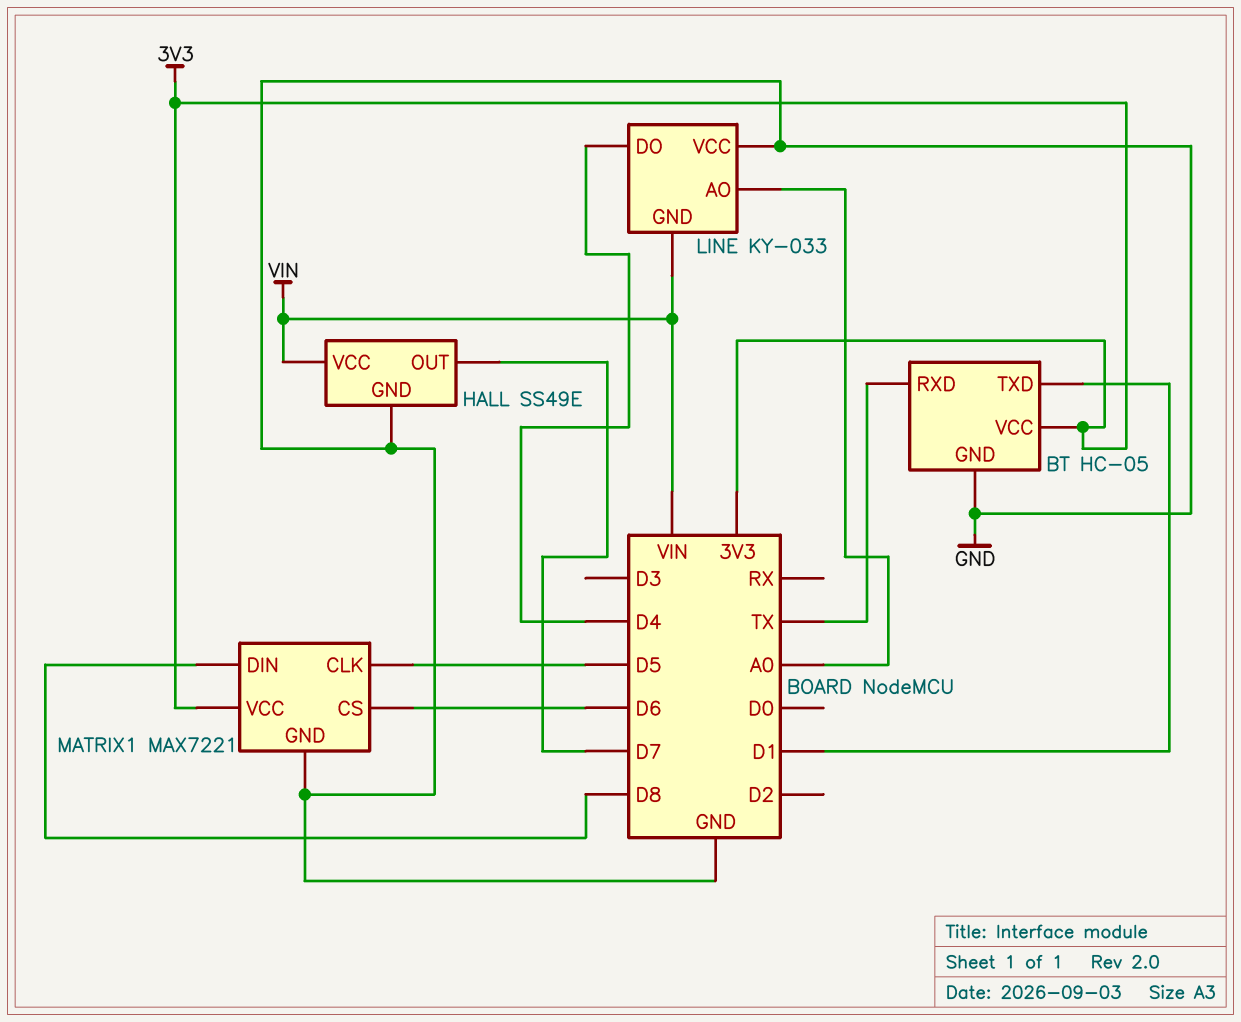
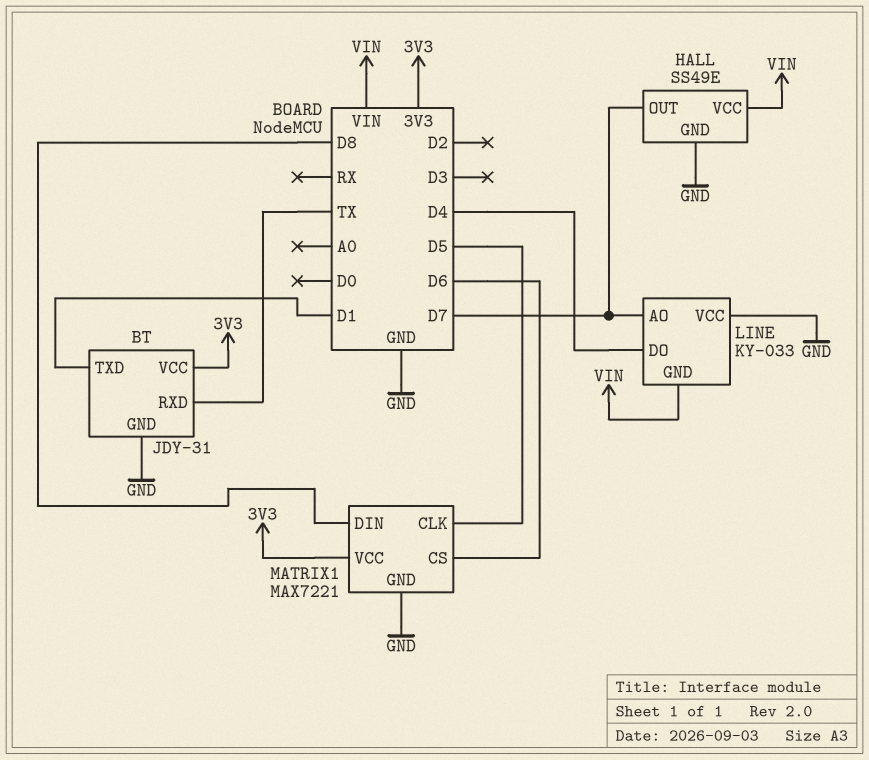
BT: HC-05 -> JDY-31
LINE pin AO: A0 -> D7

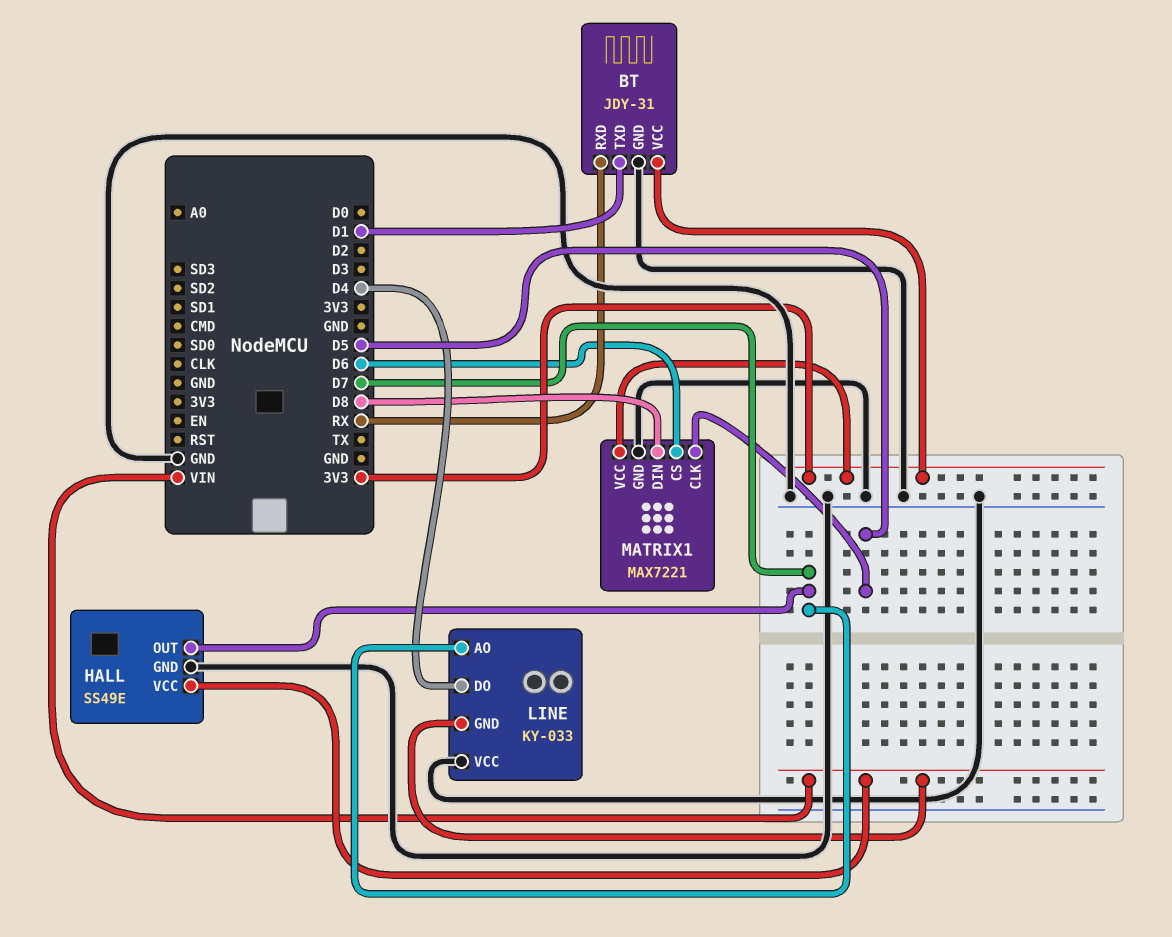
BT pin RXD: TX -> RX

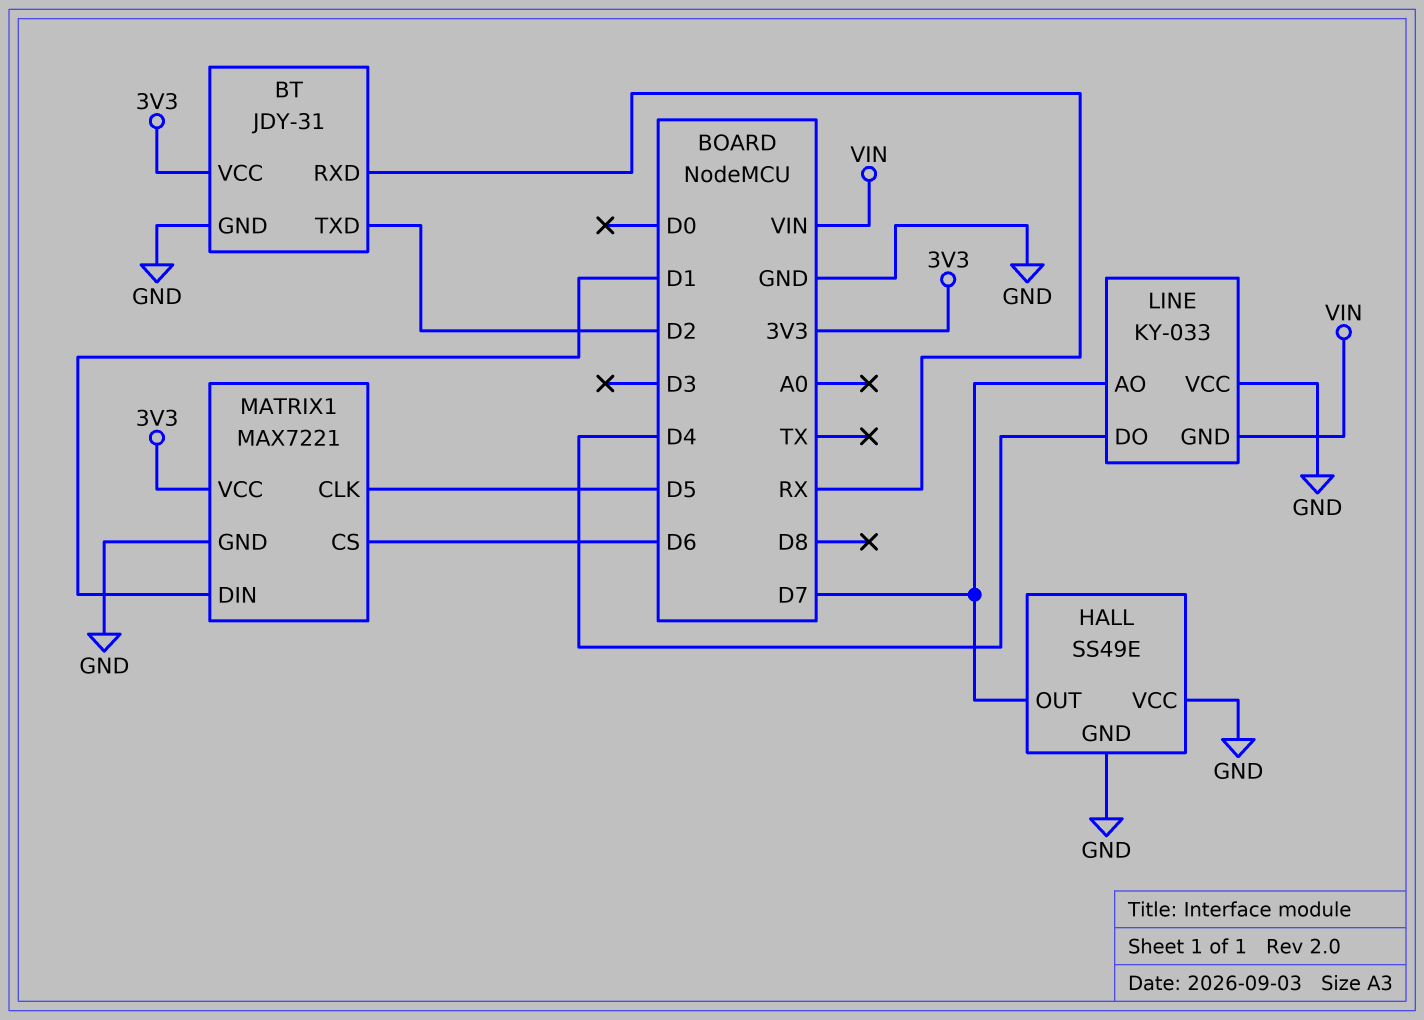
BT pin TXD: D1 -> D2
HALL pin VCC: VIN -> GND
MATRIX1 pin DIN: D8 -> D1

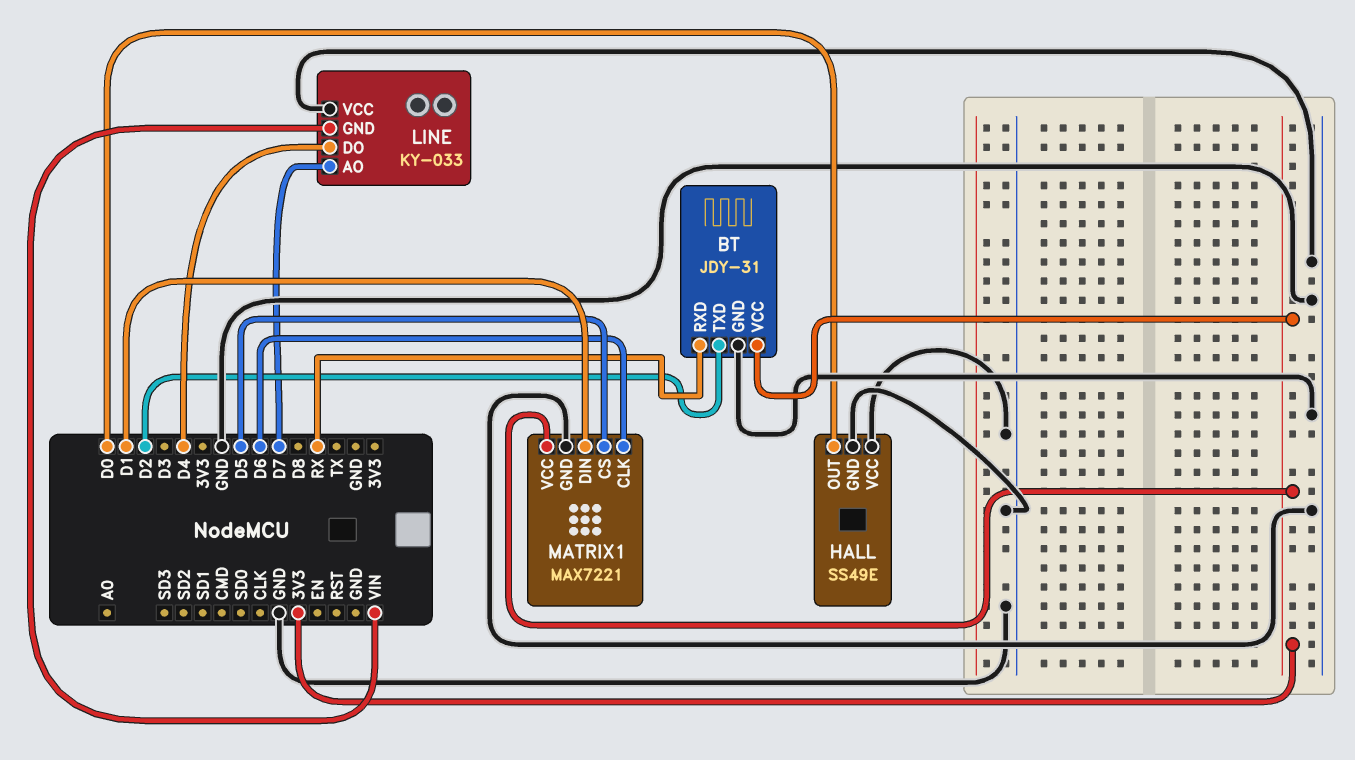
HALL pin OUT: D7 -> D0
MATRIX1 pin CLK: D5 -> D6
MATRIX1 pin CS: D6 -> D5

